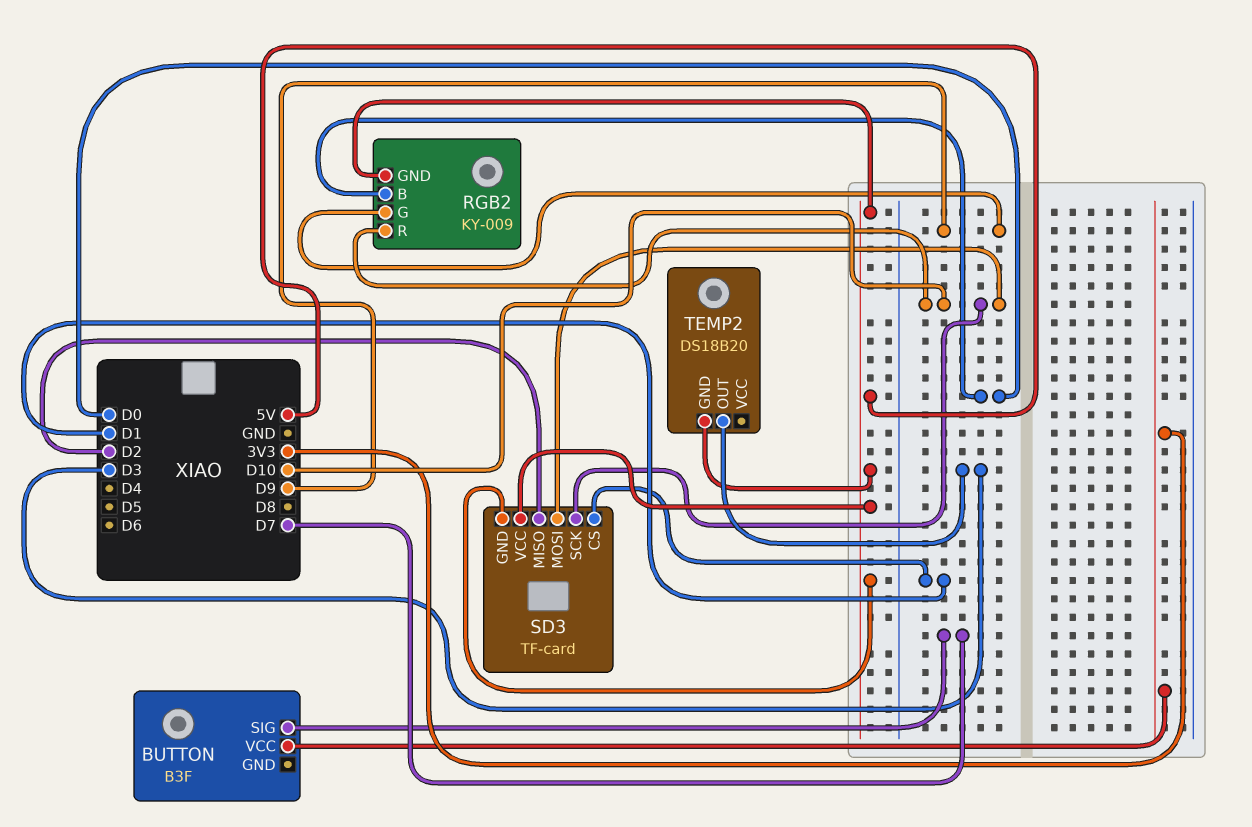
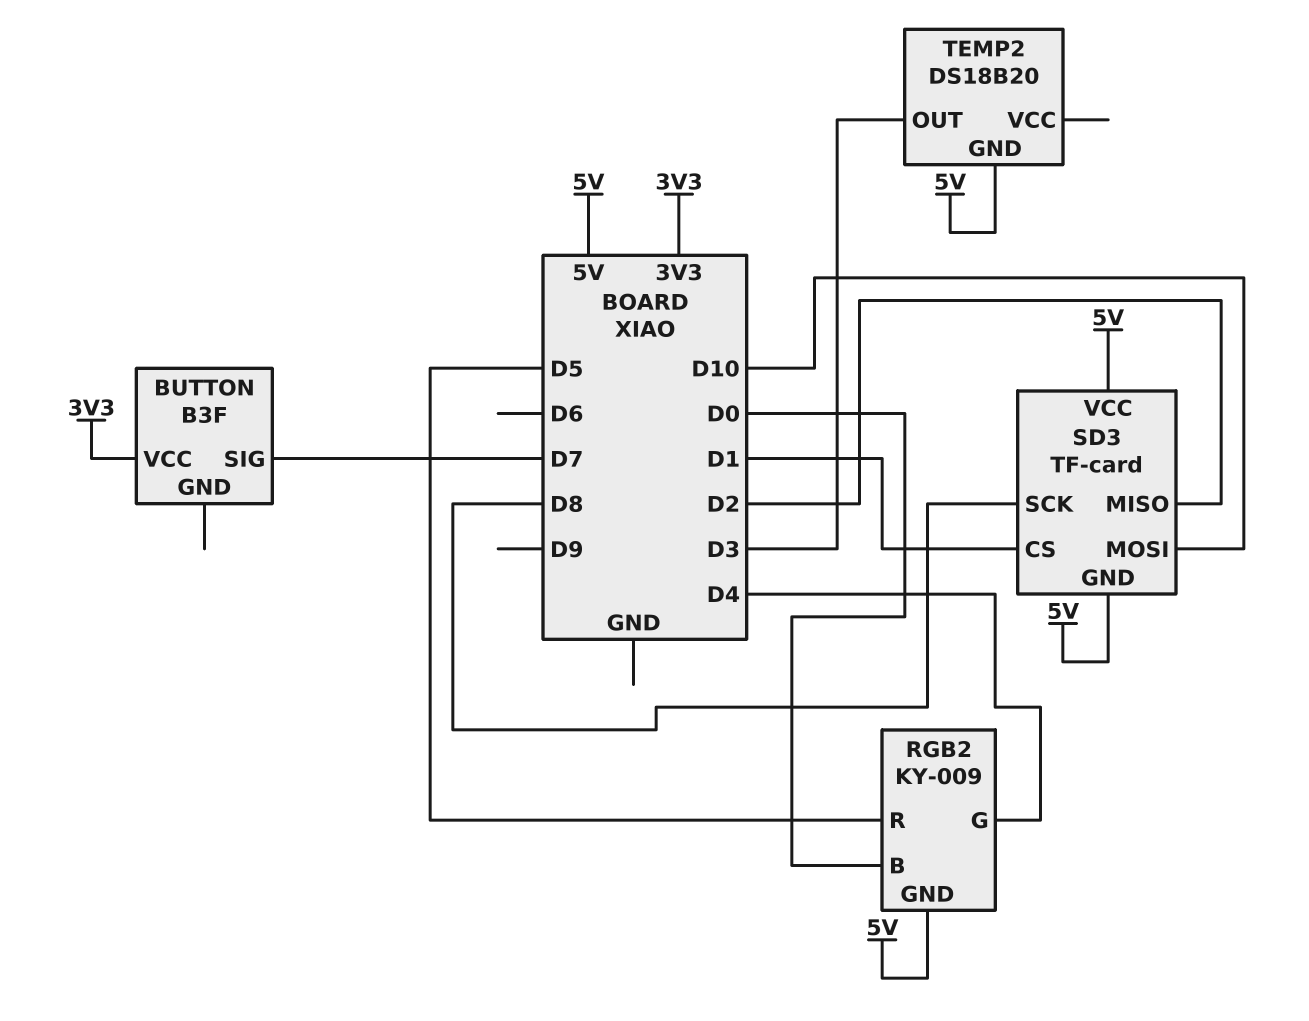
RGB2 pin G: D9 -> D4
RGB2 pin R: D10 -> D5
SD3 pin SCK: D10 -> D8

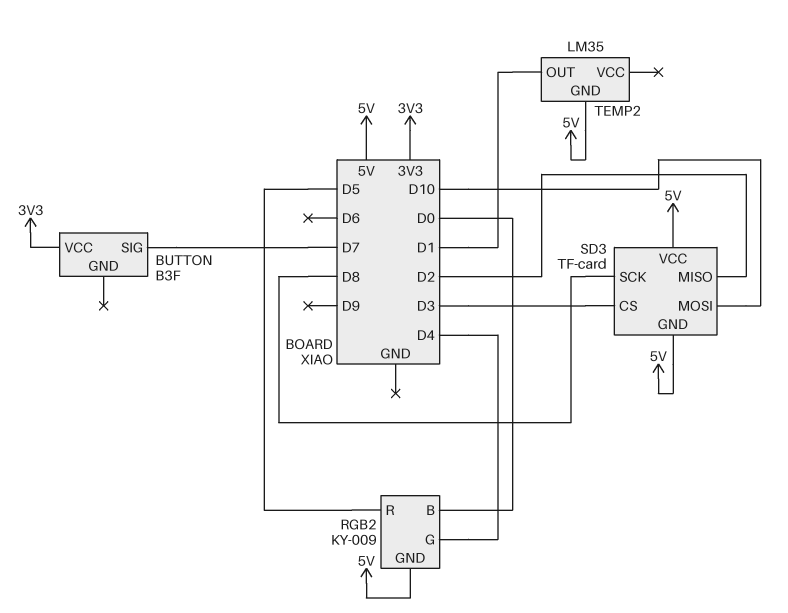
SD3 pin CS: D1 -> D3
TEMP2: DS18B20 -> LM35
TEMP2 pin OUT: D3 -> D1

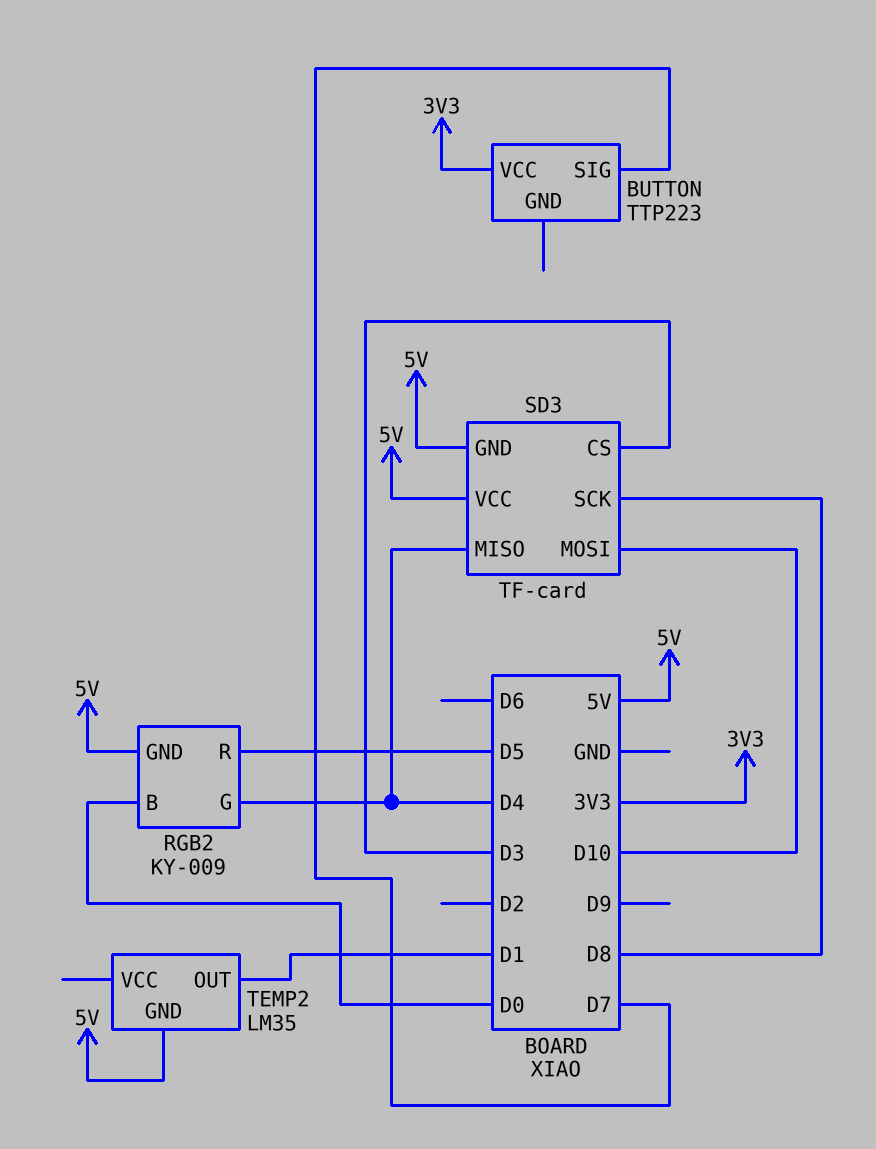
BUTTON: B3F -> TTP223
SD3 pin MISO: D2 -> D4

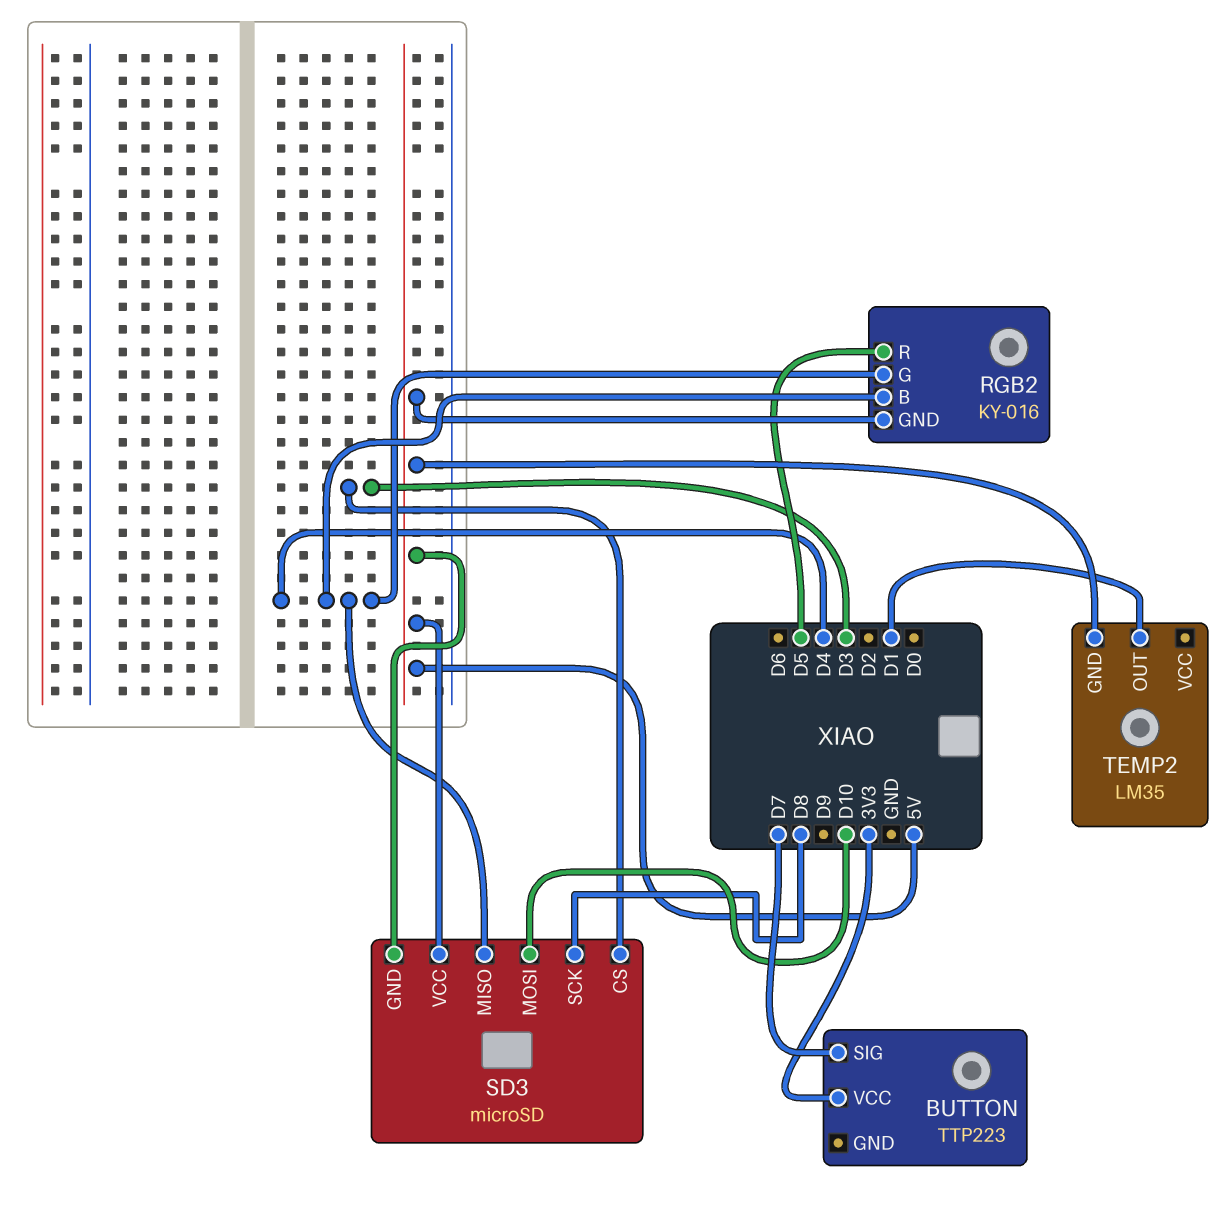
RGB2: KY-009 -> KY-016
RGB2 pin B: D0 -> D4
SD3: TF-card -> microSD

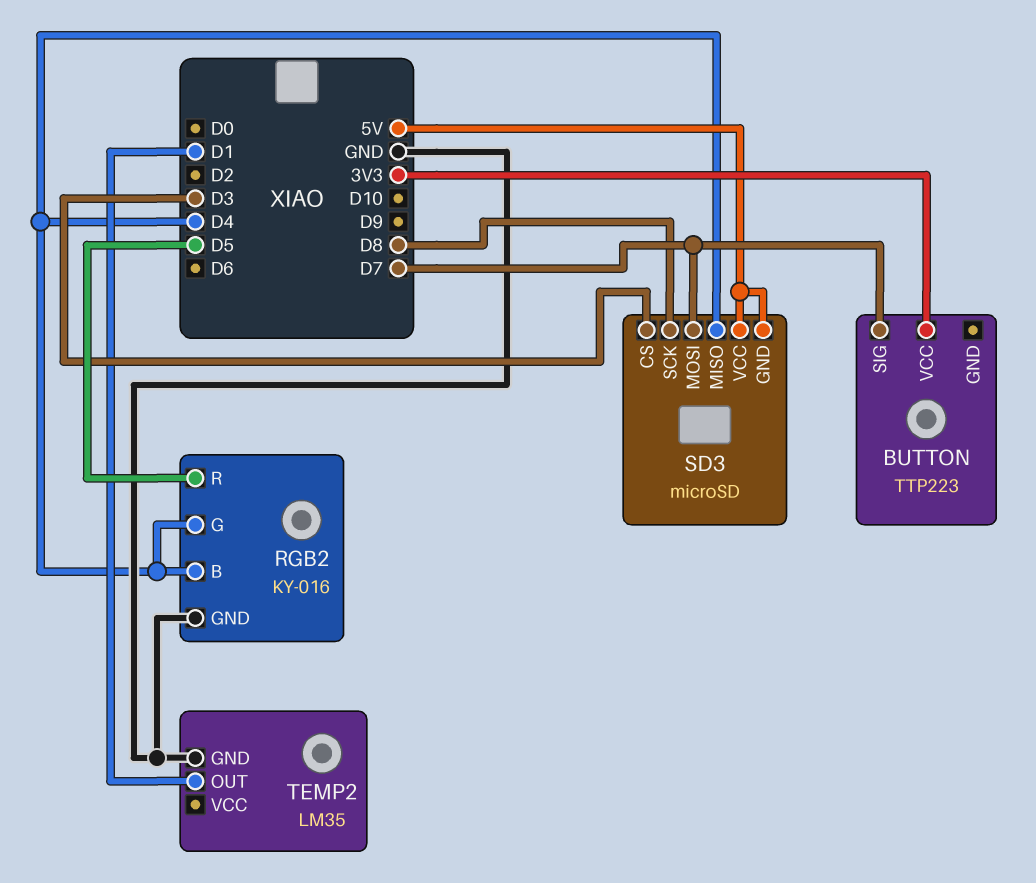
RGB2 pin GND: 5V -> GND
SD3 pin MOSI: D10 -> D7
TEMP2 pin GND: 5V -> GND

